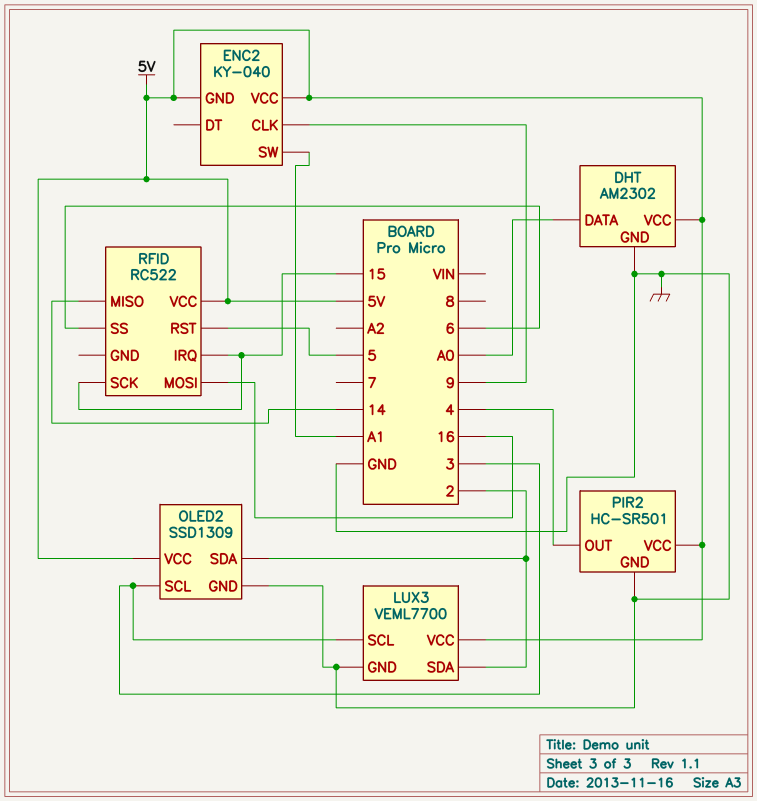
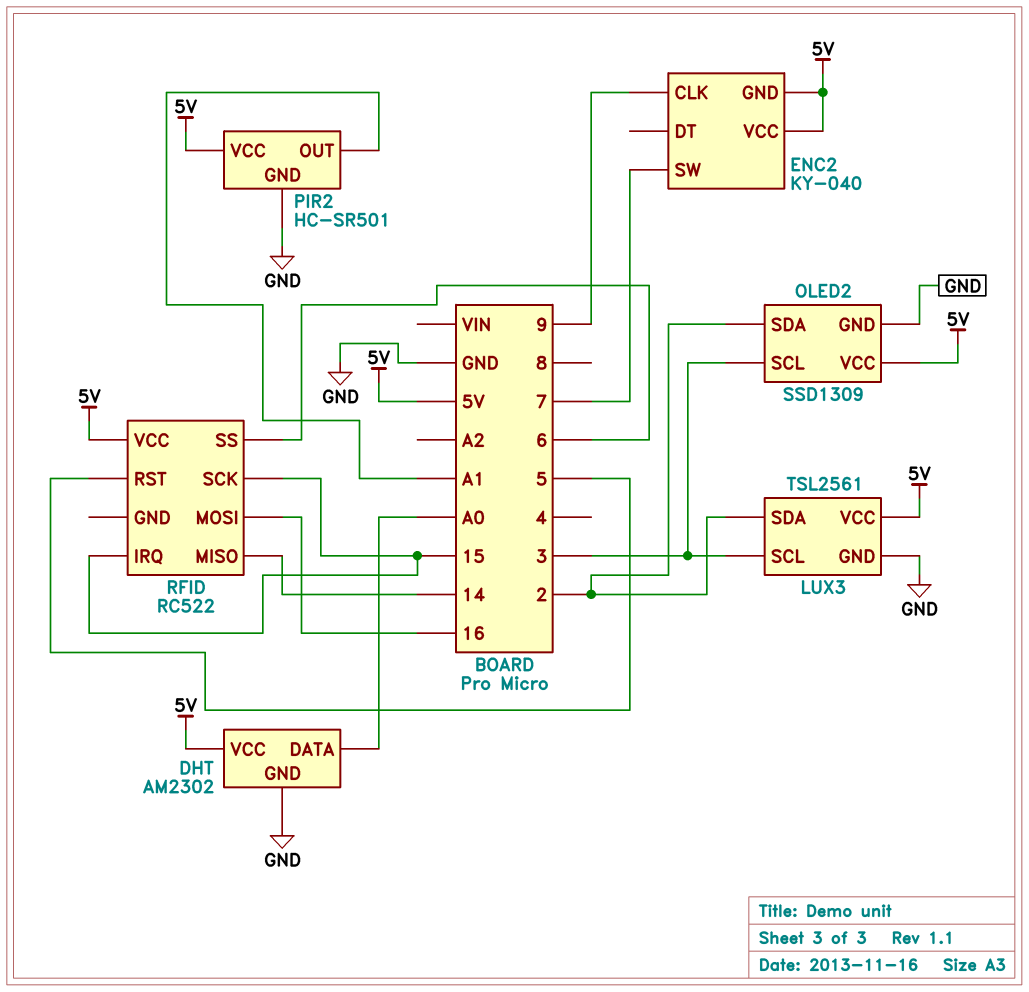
ENC2 pin SW: A1 -> 7
LUX3: VEML7700 -> TSL2561
PIR2 pin OUT: 4 -> A1

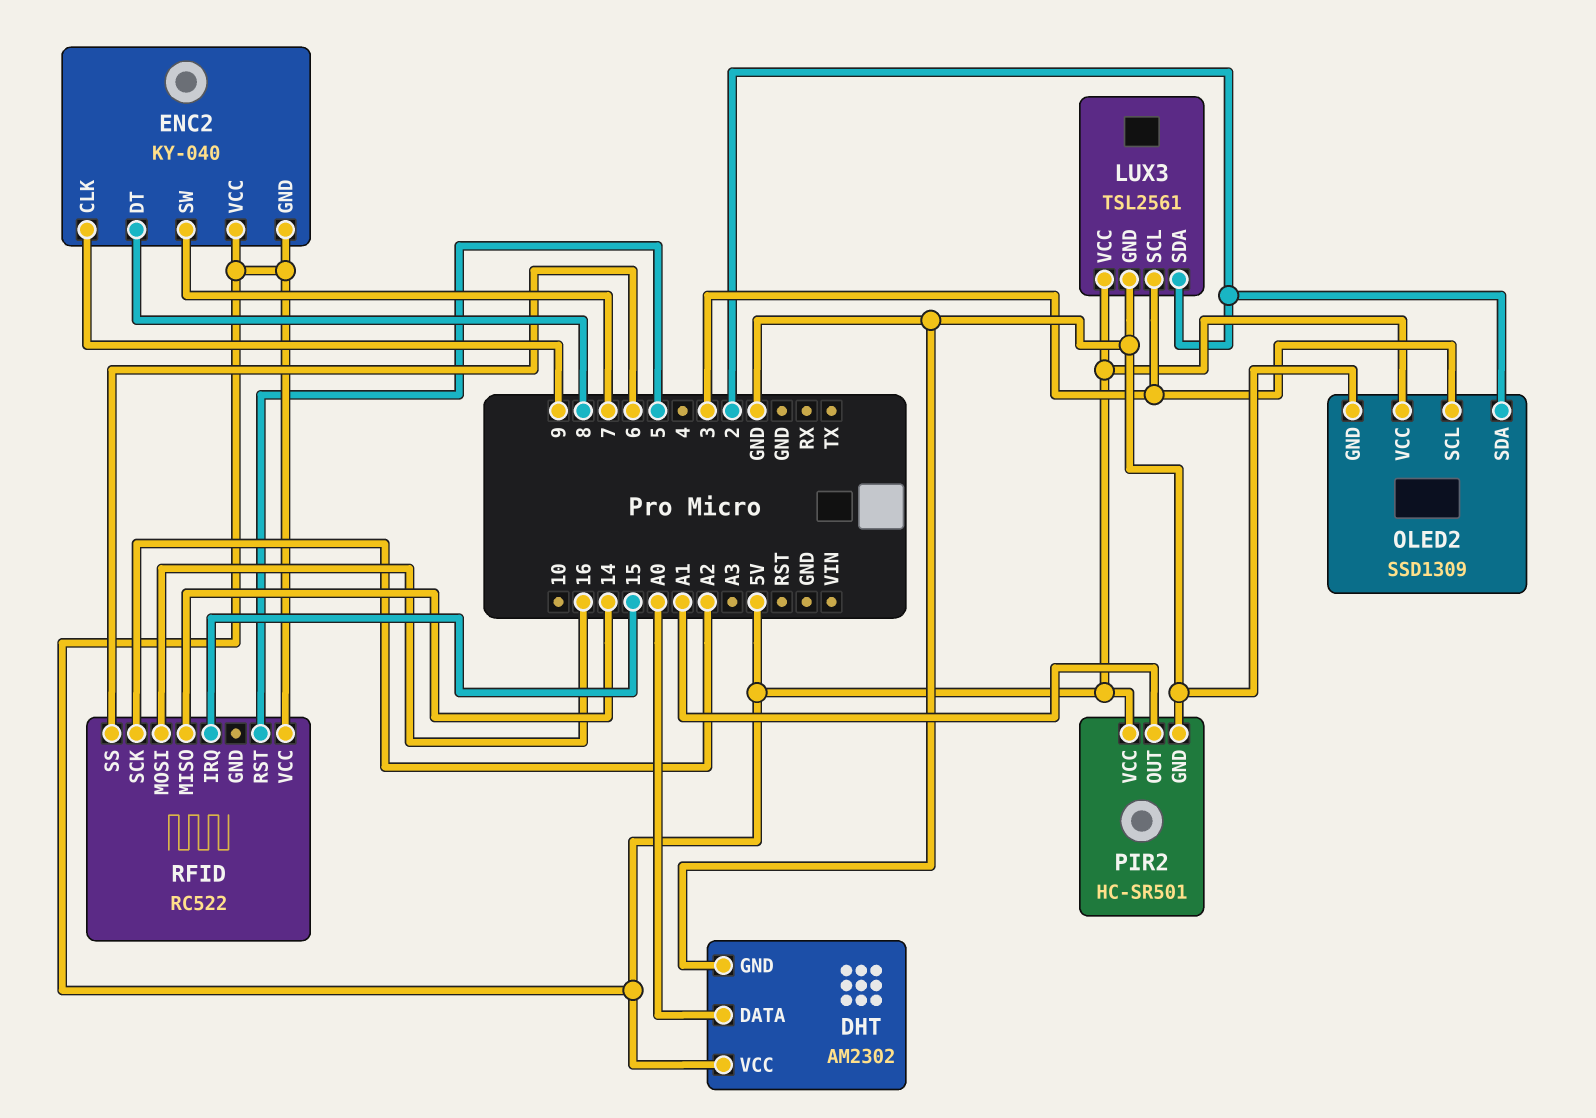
ENC2 pin DT: none -> 8
RFID pin SCK: 15 -> A2

